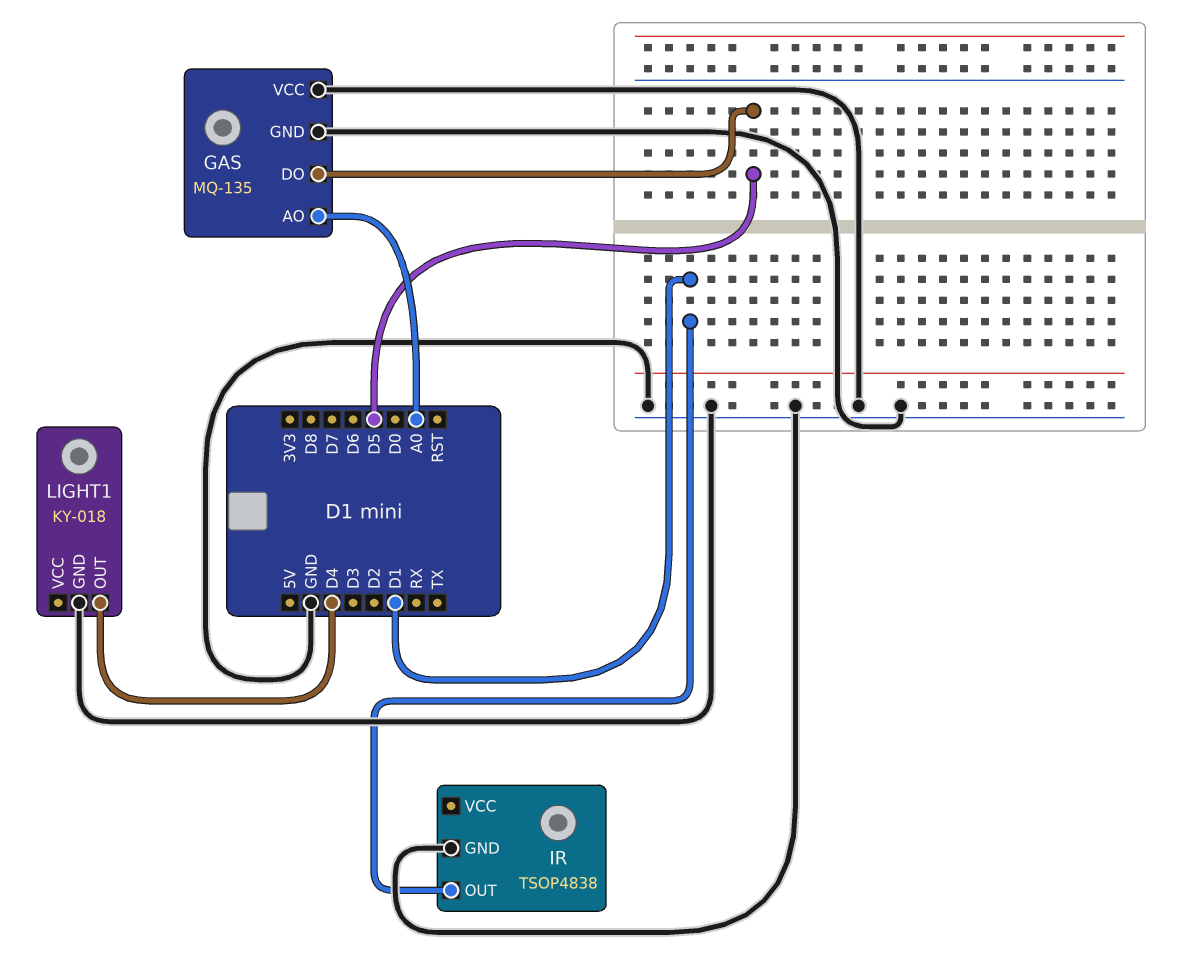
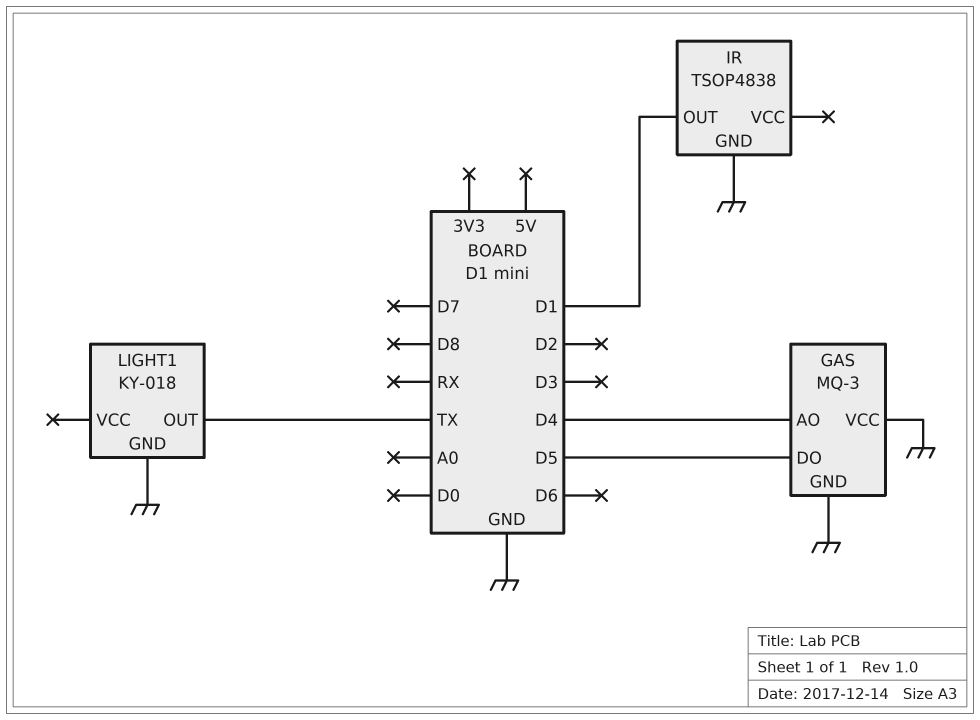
GAS: MQ-135 -> MQ-3
GAS pin AO: A0 -> D4
LIGHT1 pin OUT: D4 -> TX

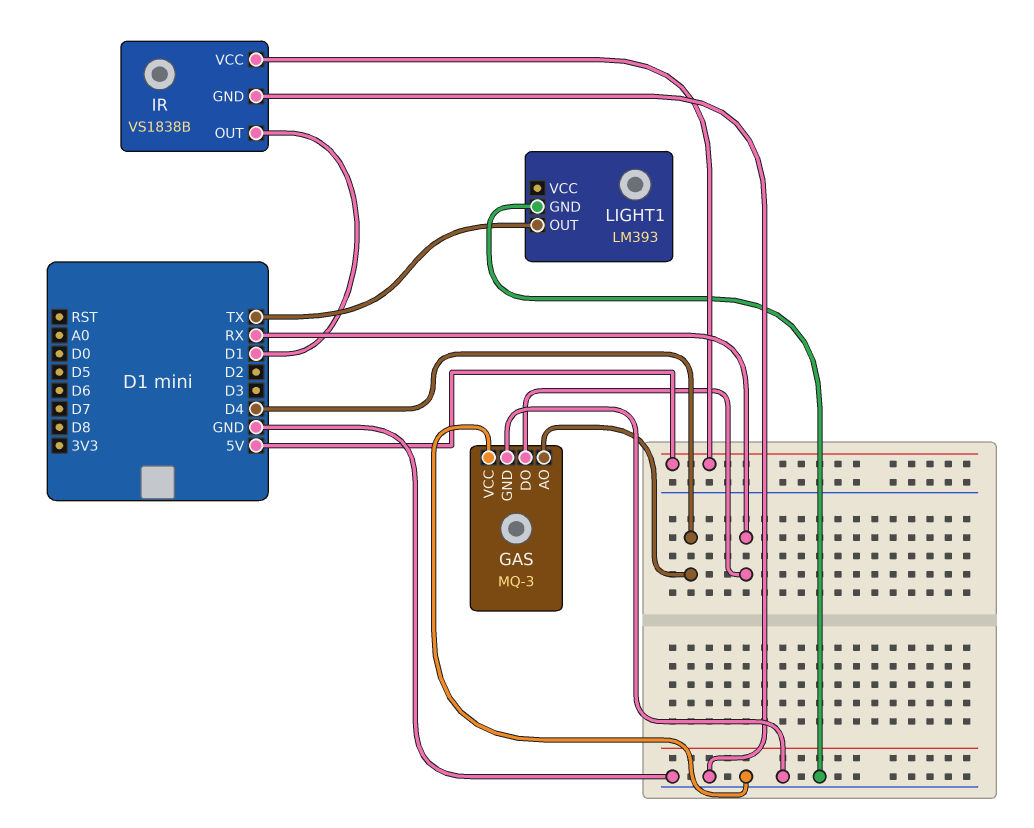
GAS pin DO: D5 -> RX
IR: TSOP4838 -> VS1838B
IR pin VCC: none -> 5V
LIGHT1: KY-018 -> LM393

